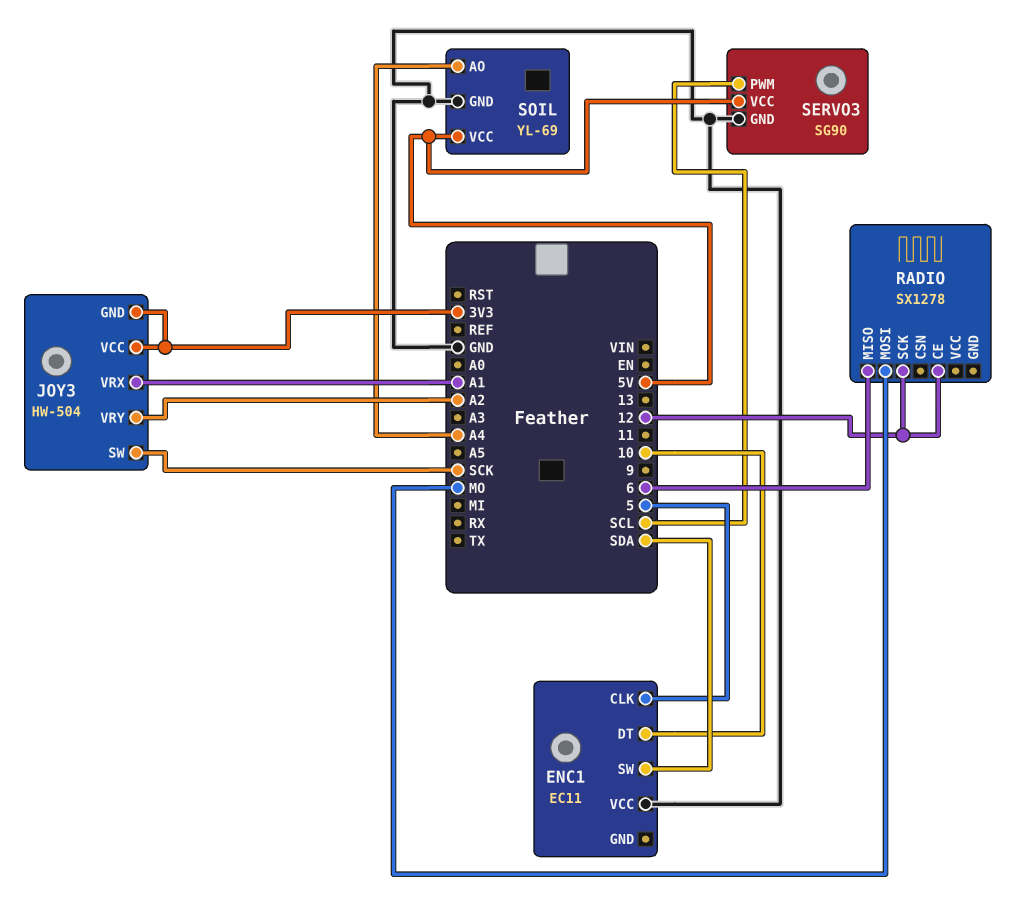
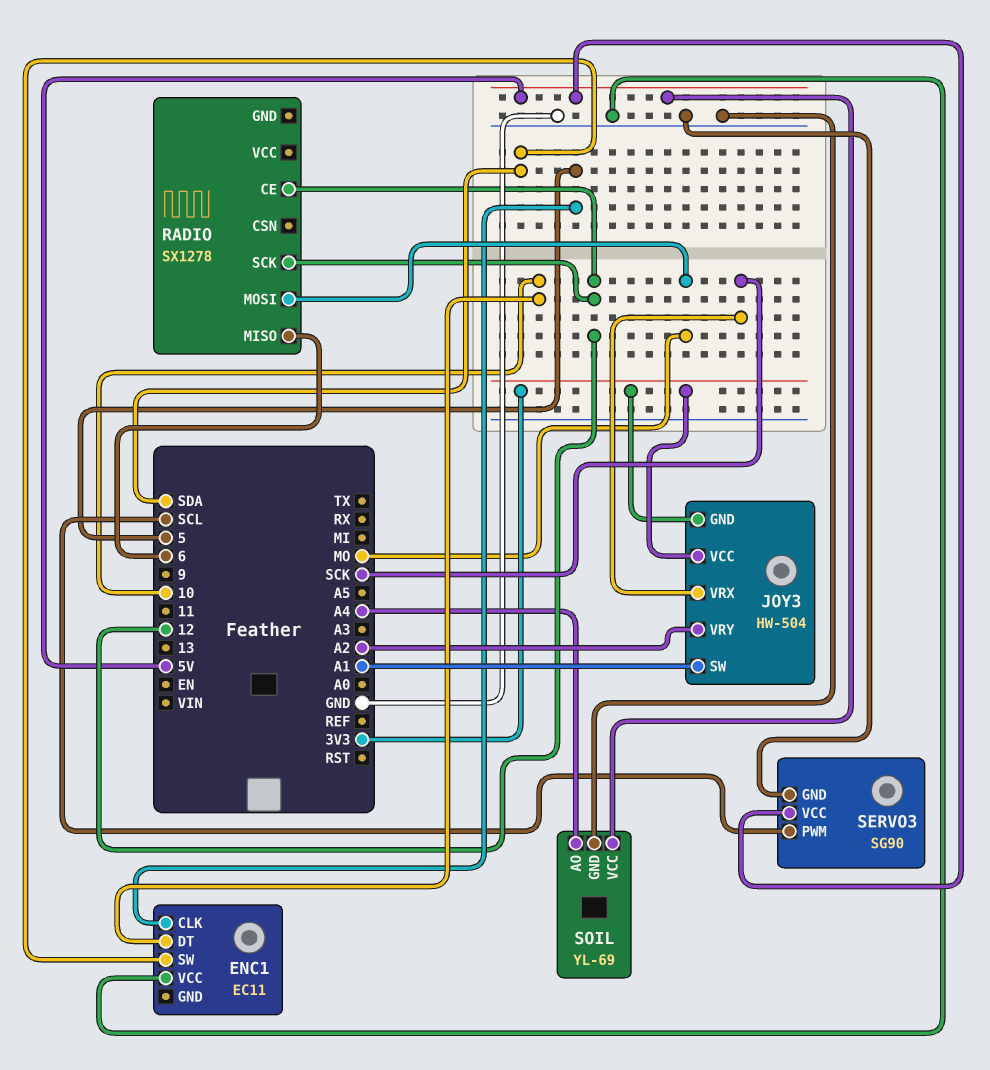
JOY3 pin SW: SCK -> A1
JOY3 pin VRX: A1 -> SCK

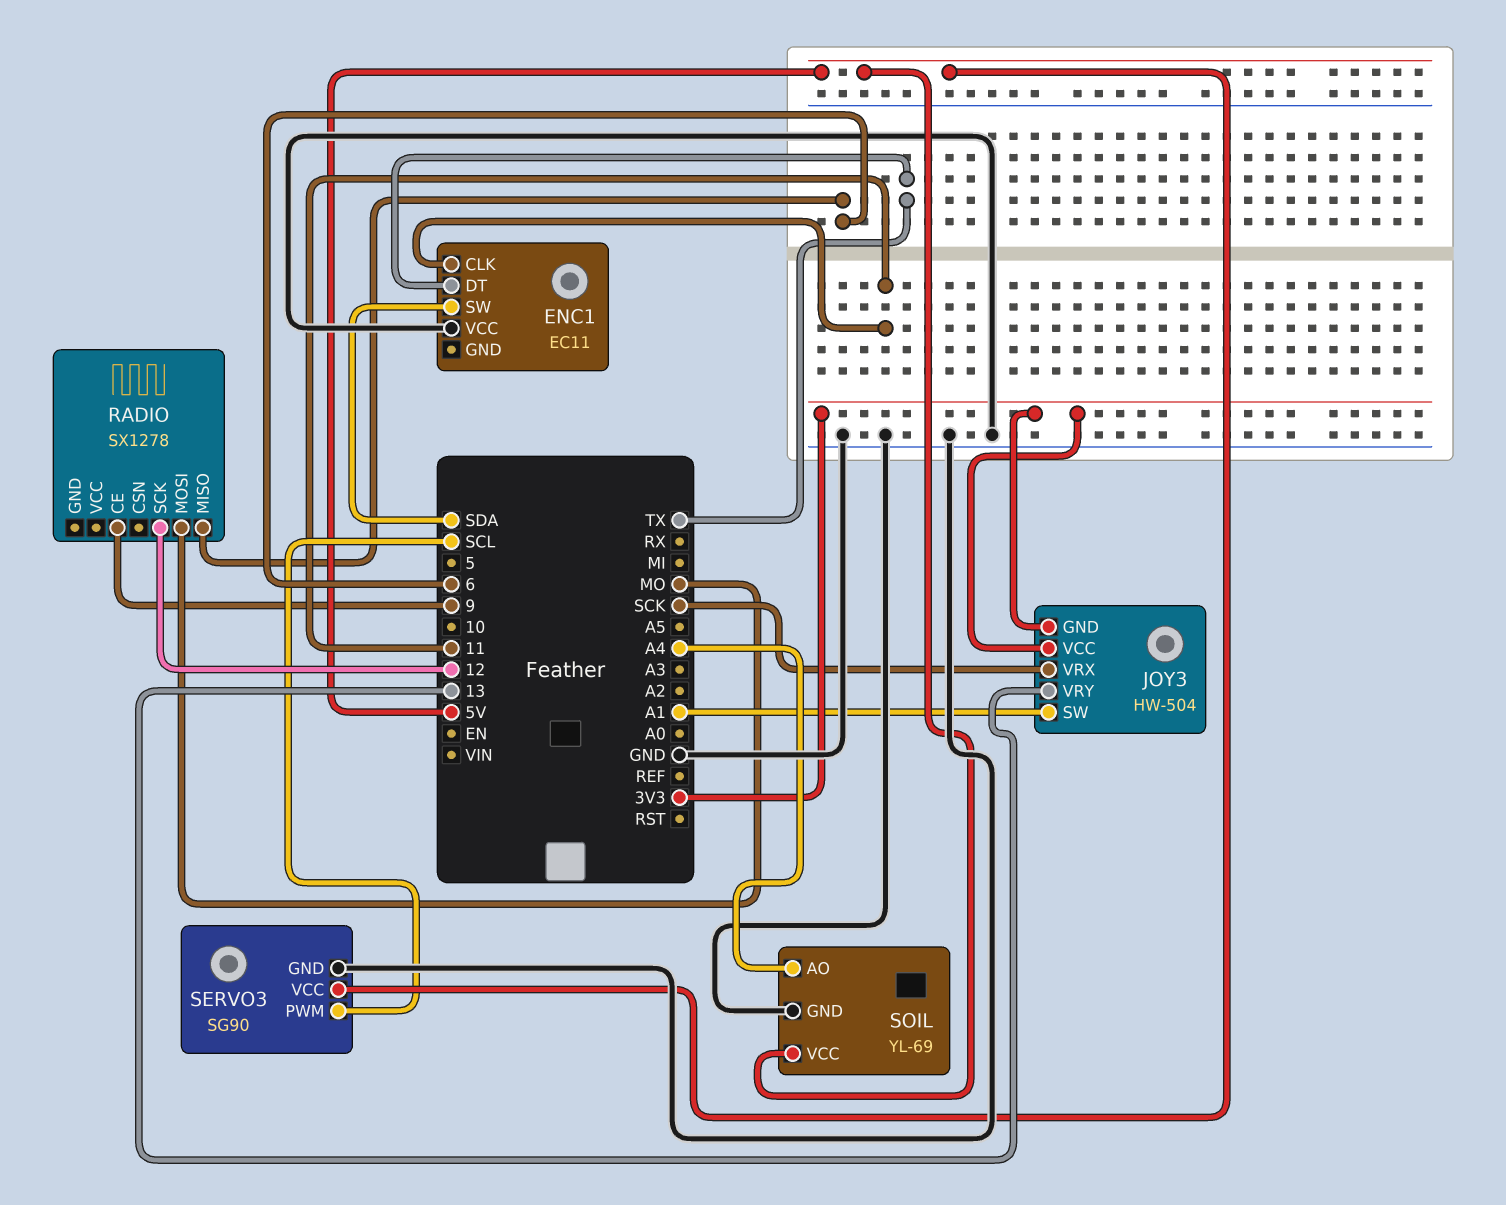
ENC1 pin CLK: 5 -> 11
ENC1 pin DT: 10 -> TX
JOY3 pin VRY: A2 -> 13
RADIO pin CE: 12 -> 9

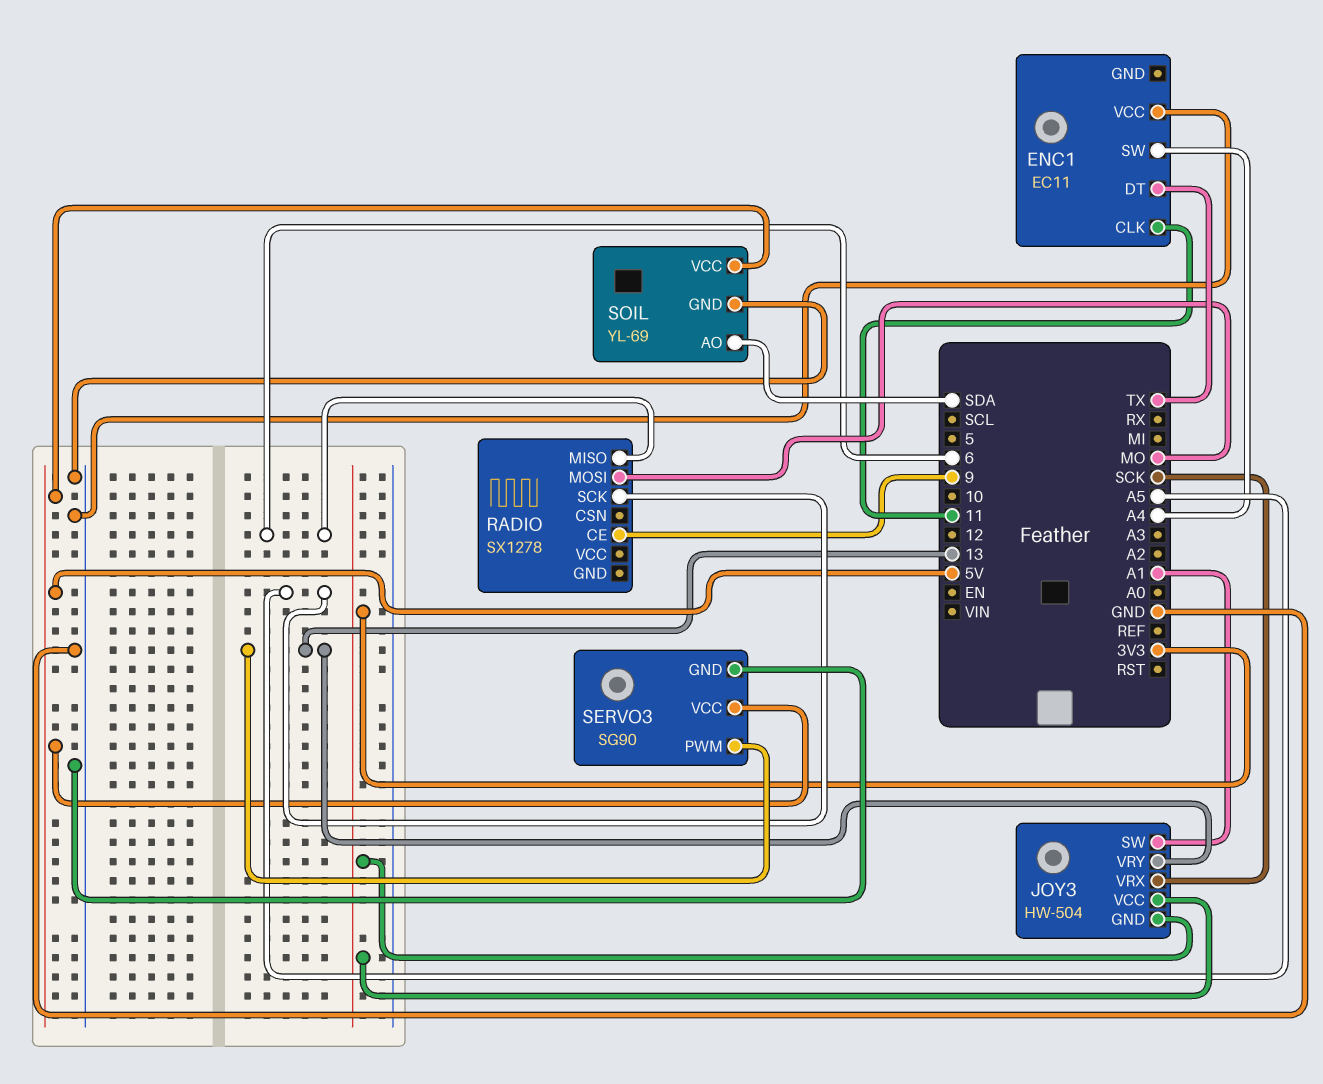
ENC1 pin SW: SDA -> A4
RADIO pin SCK: 12 -> A5
SERVO3 pin PWM: SCL -> 13
SOIL pin AO: A4 -> SDA

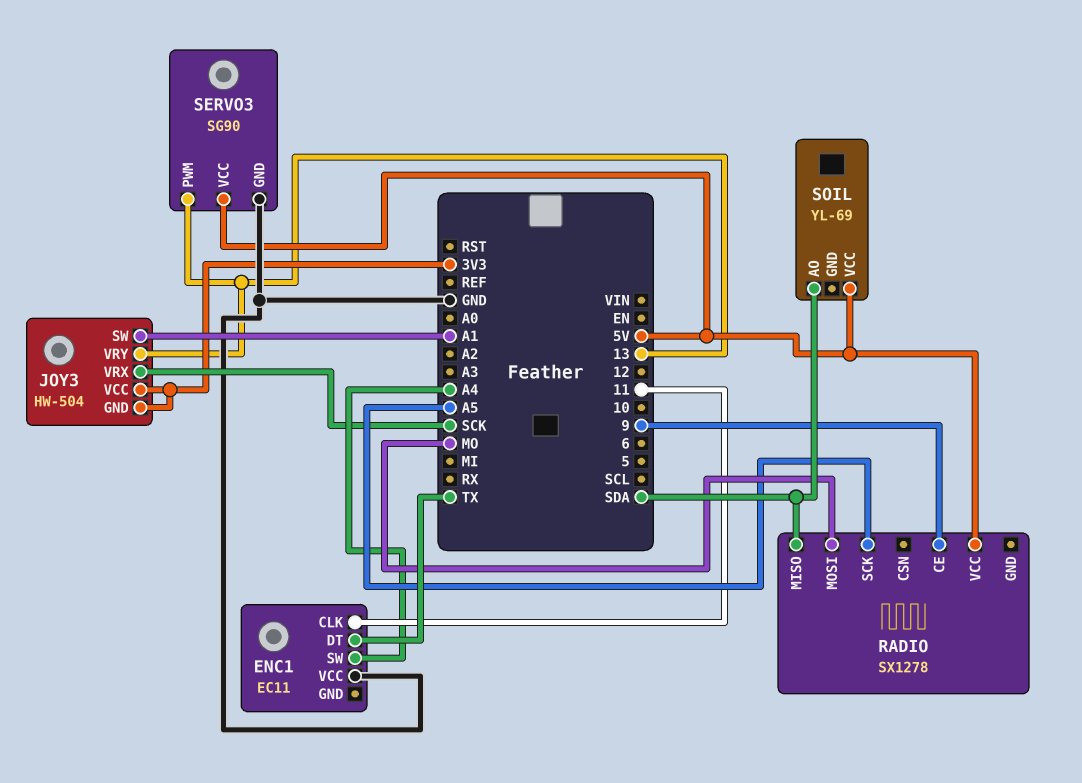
RADIO pin MISO: 6 -> SDA
RADIO pin VCC: none -> 5V
SOIL pin GND: GND -> none

